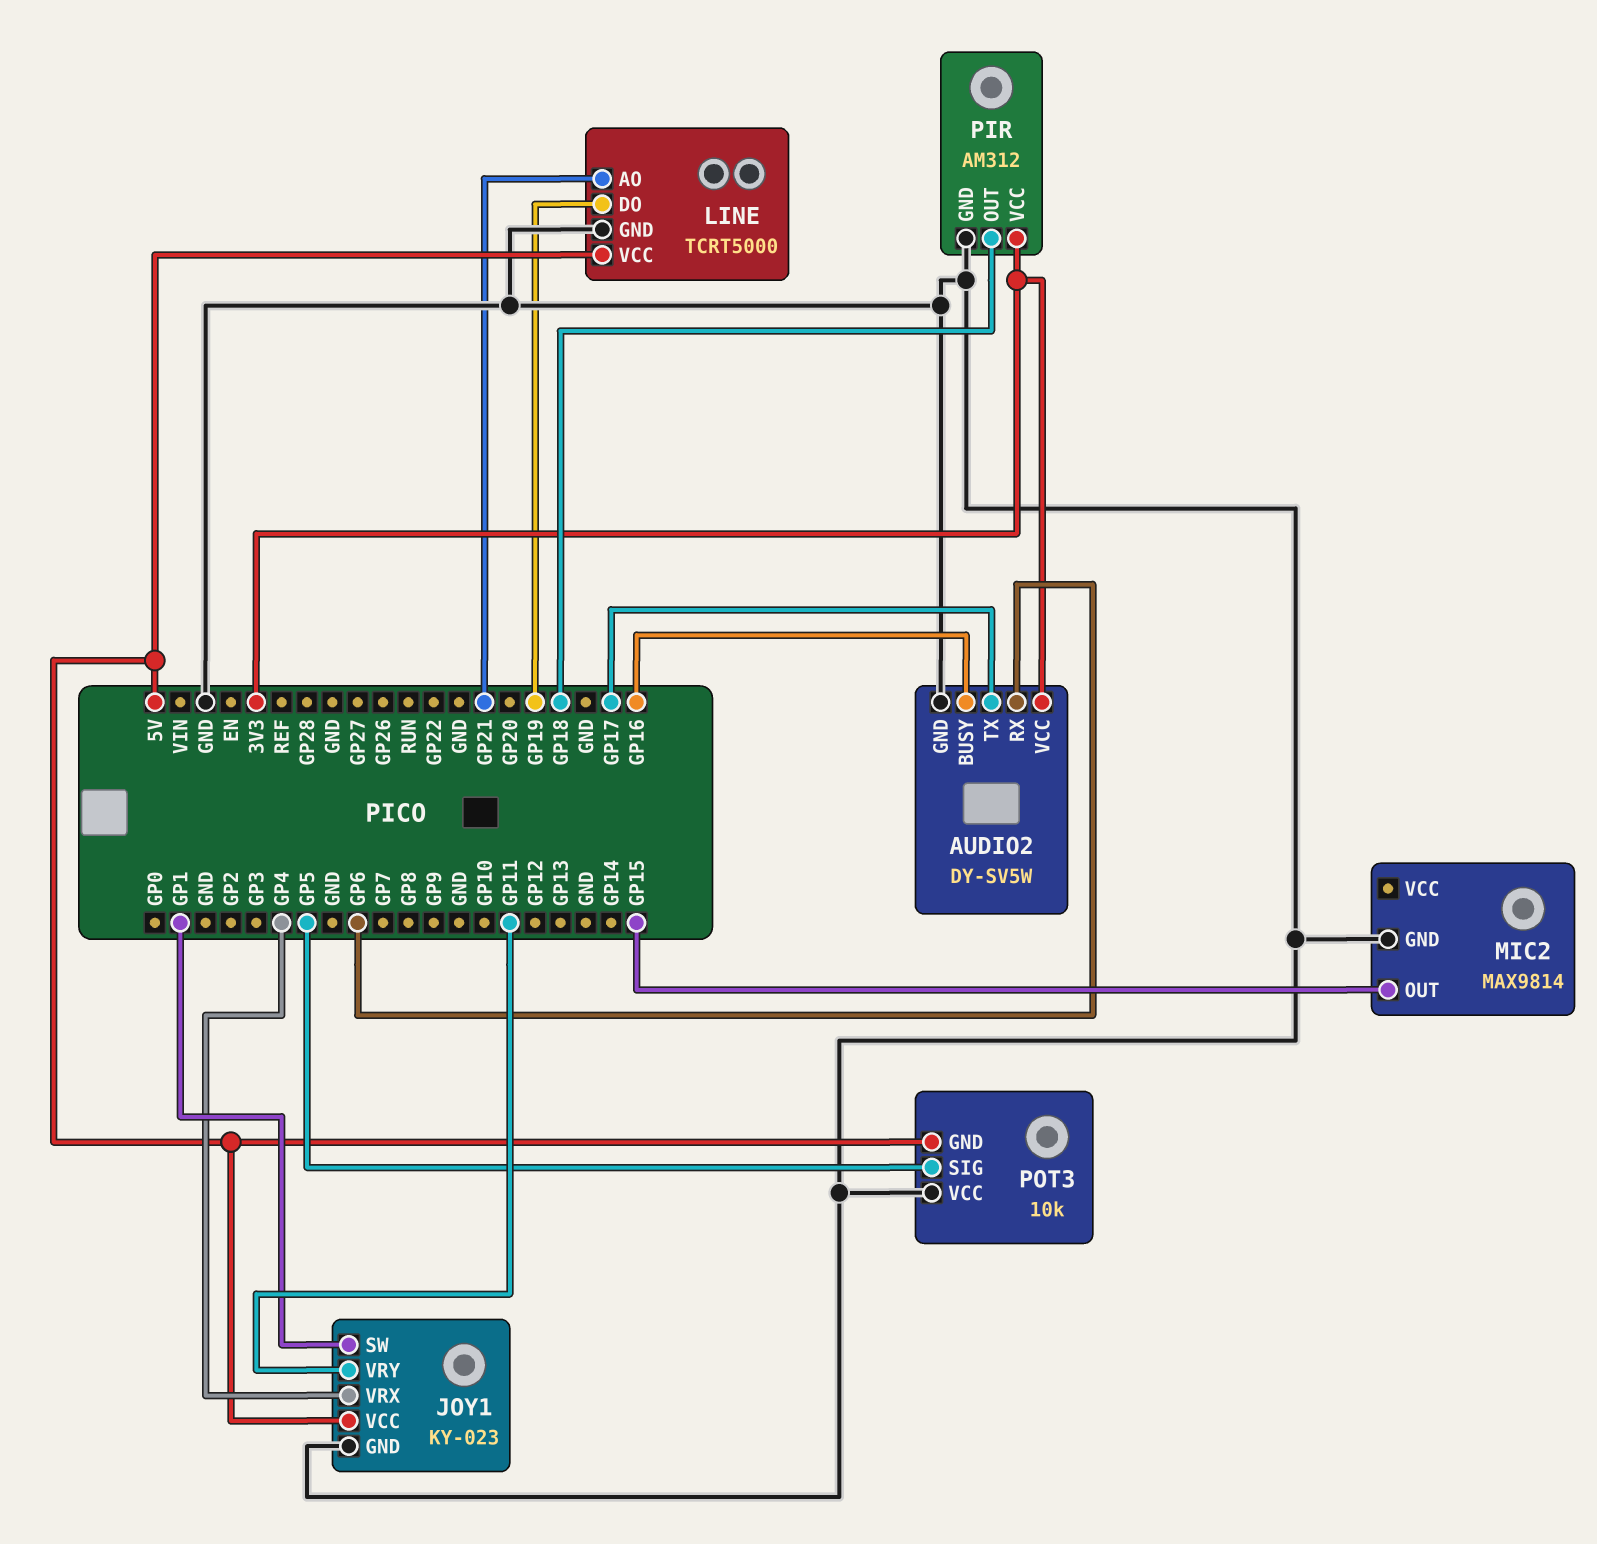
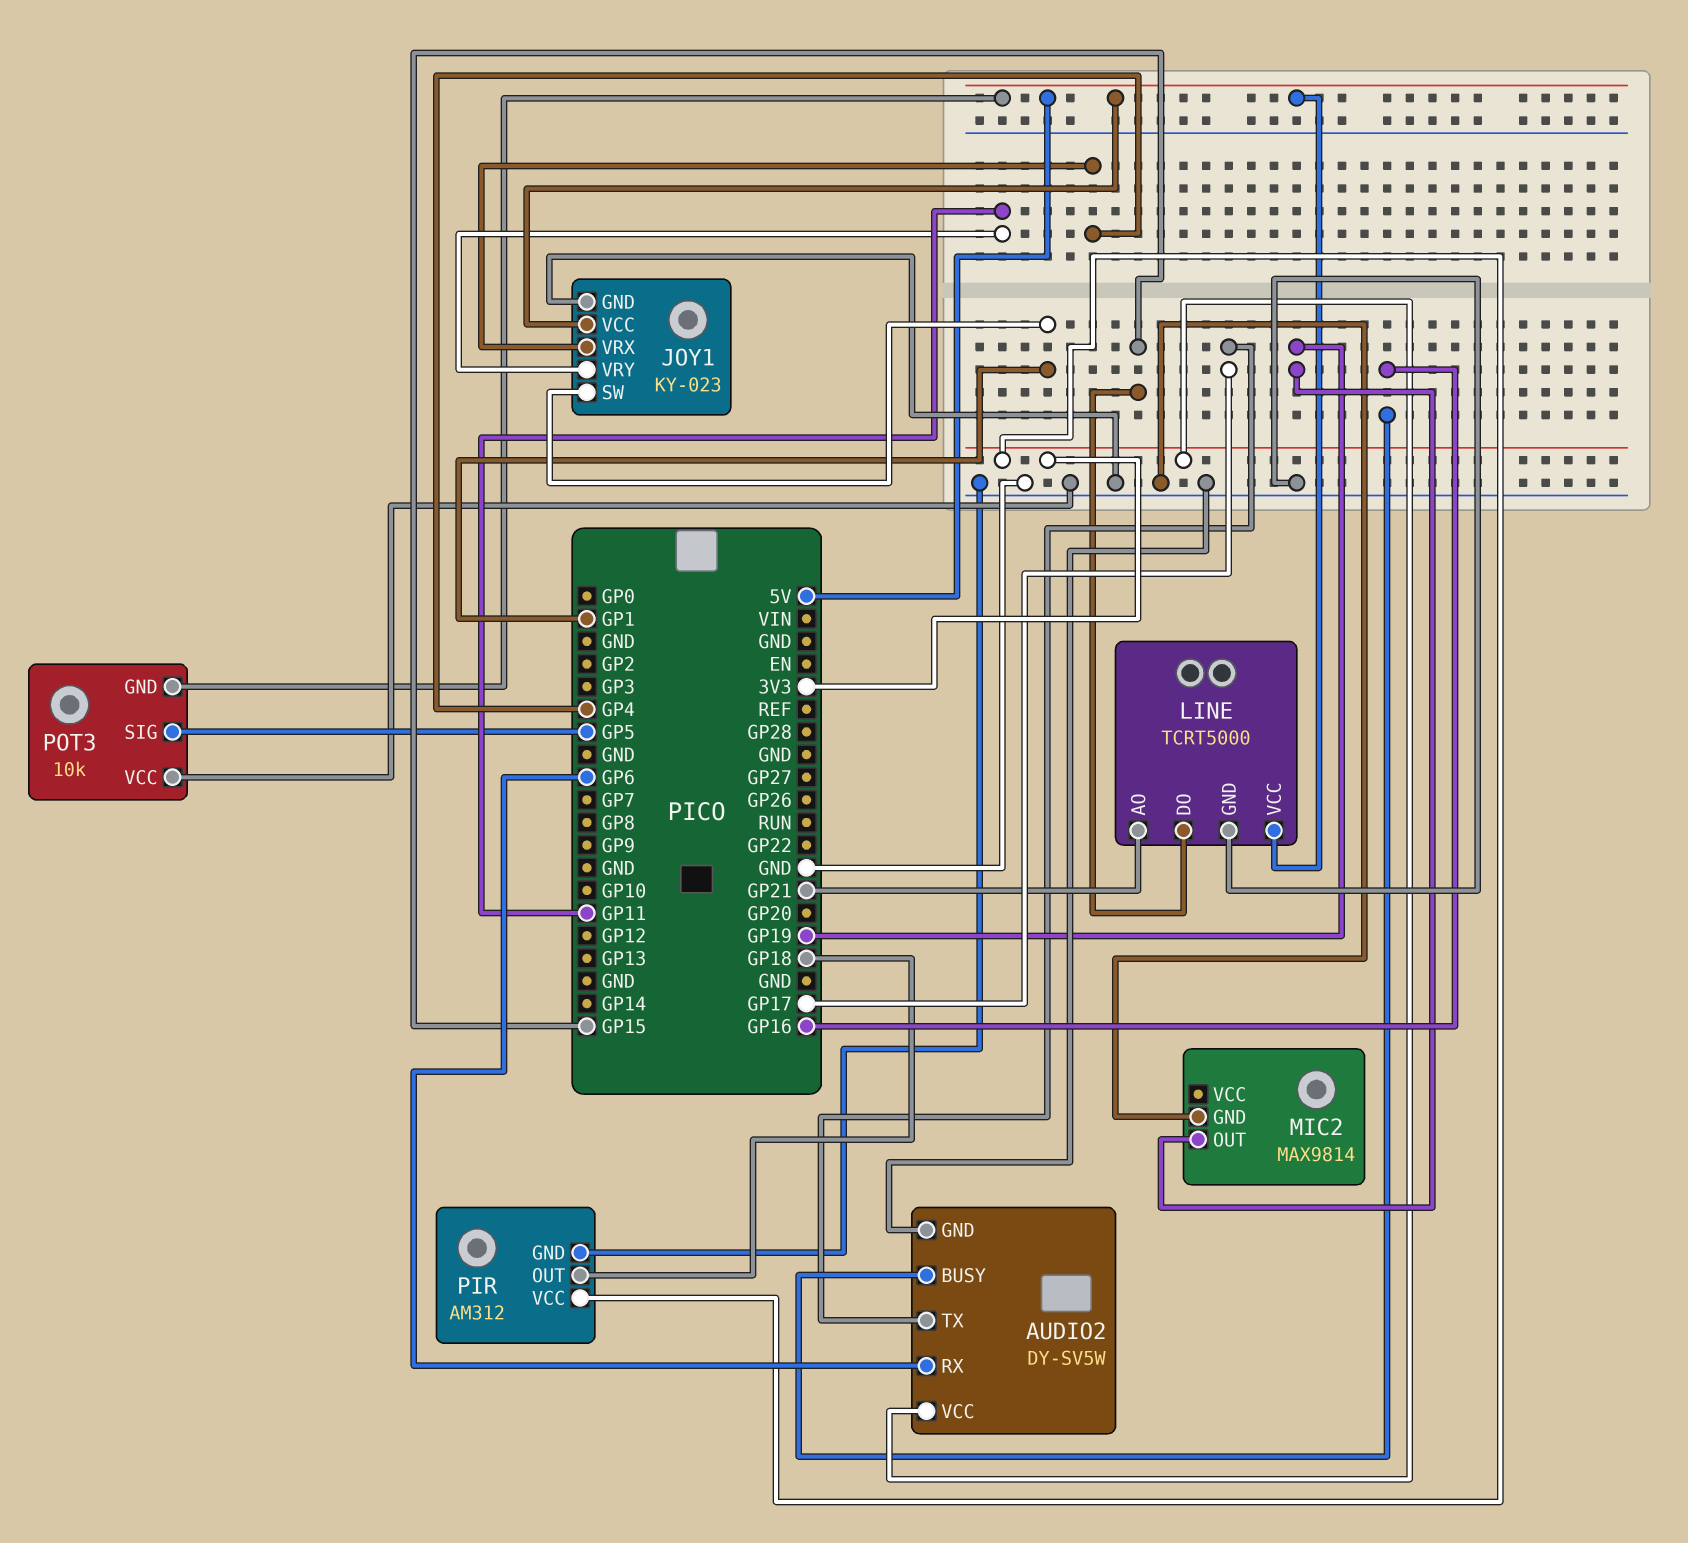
LINE pin DO: GP19 -> GP15
MIC2 pin OUT: GP15 -> GP19

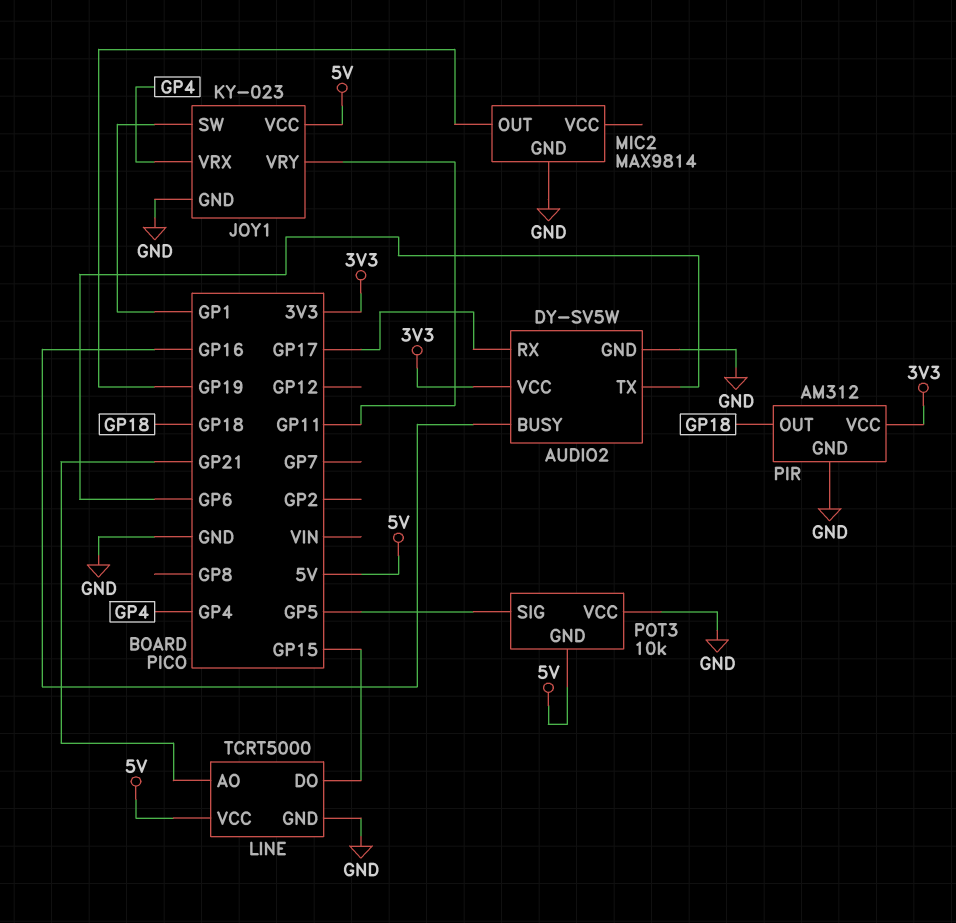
AUDIO2 pin RX: GP6 -> GP17
AUDIO2 pin TX: GP17 -> GP6

